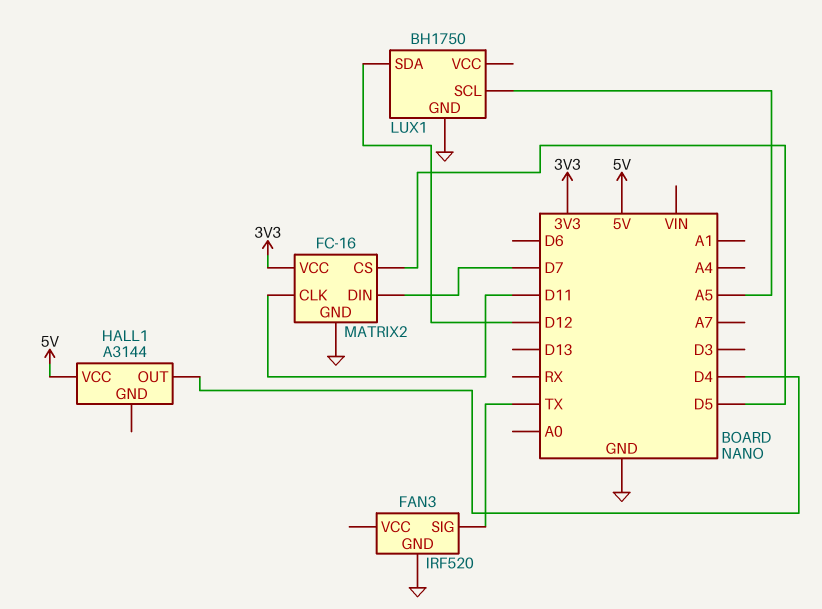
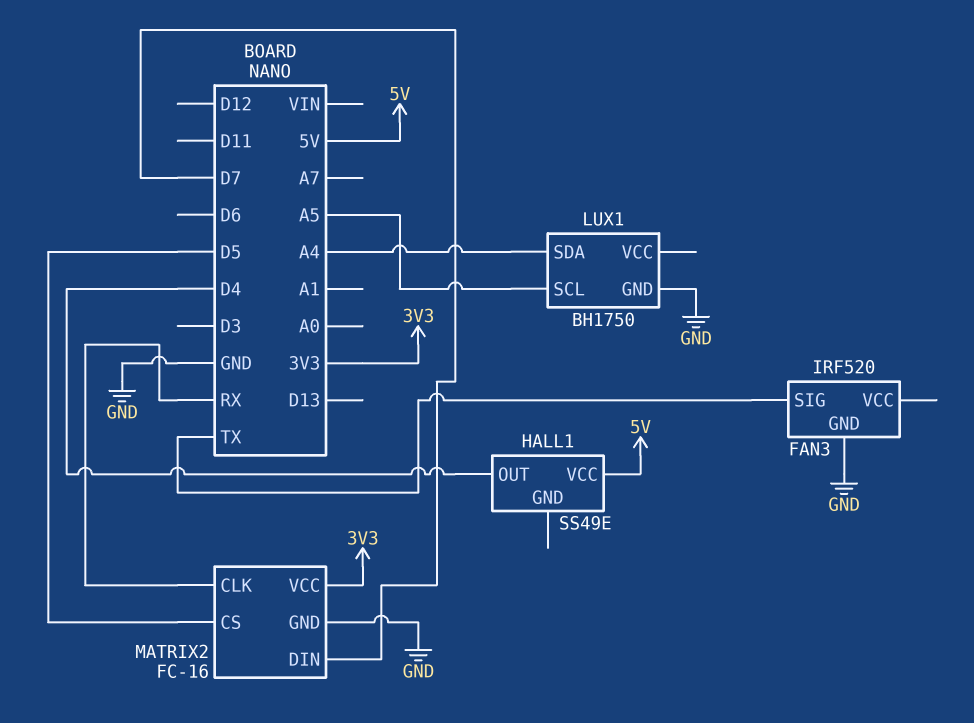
HALL1: A3144 -> SS49E
LUX1 pin SDA: D12 -> A4
MATRIX2 pin CLK: D11 -> RX

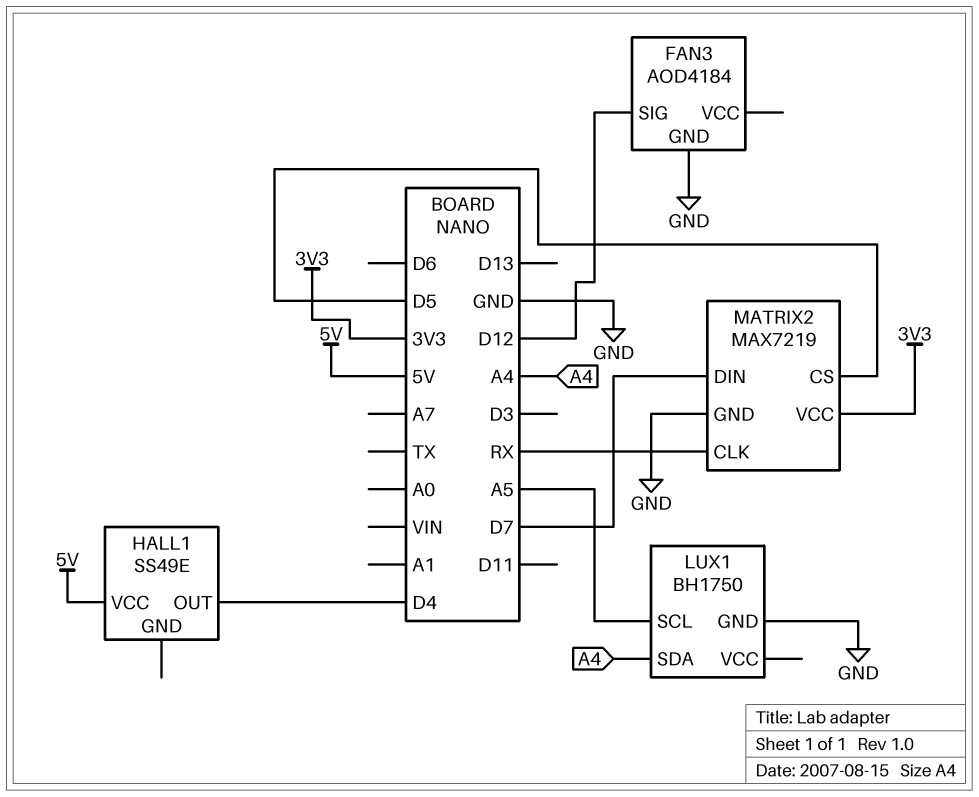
FAN3: IRF520 -> AOD4184
FAN3 pin SIG: TX -> D12
MATRIX2: FC-16 -> MAX7219

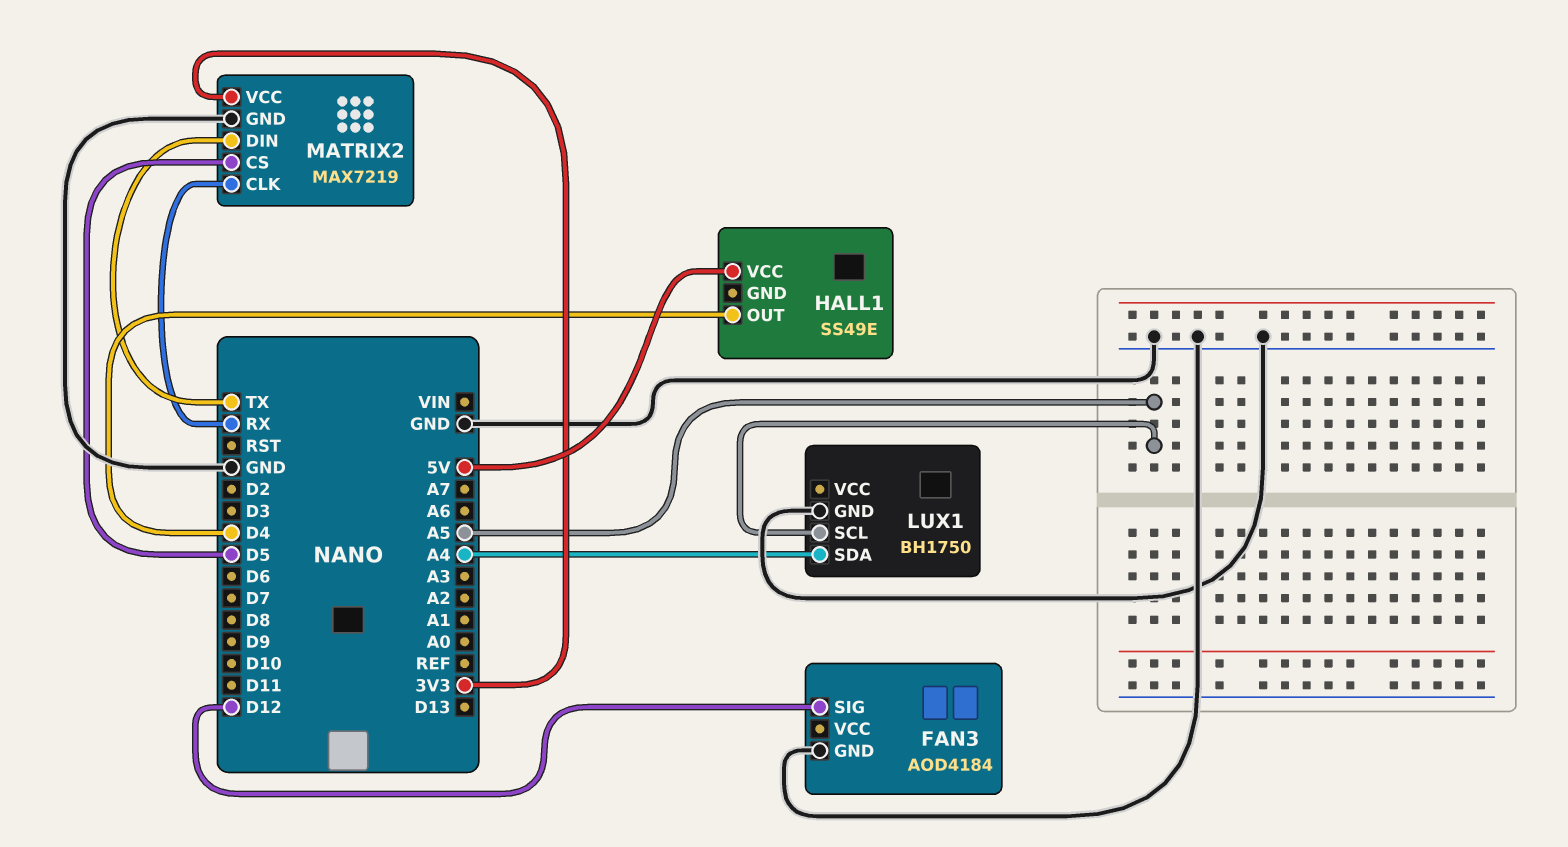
MATRIX2 pin DIN: D7 -> TX

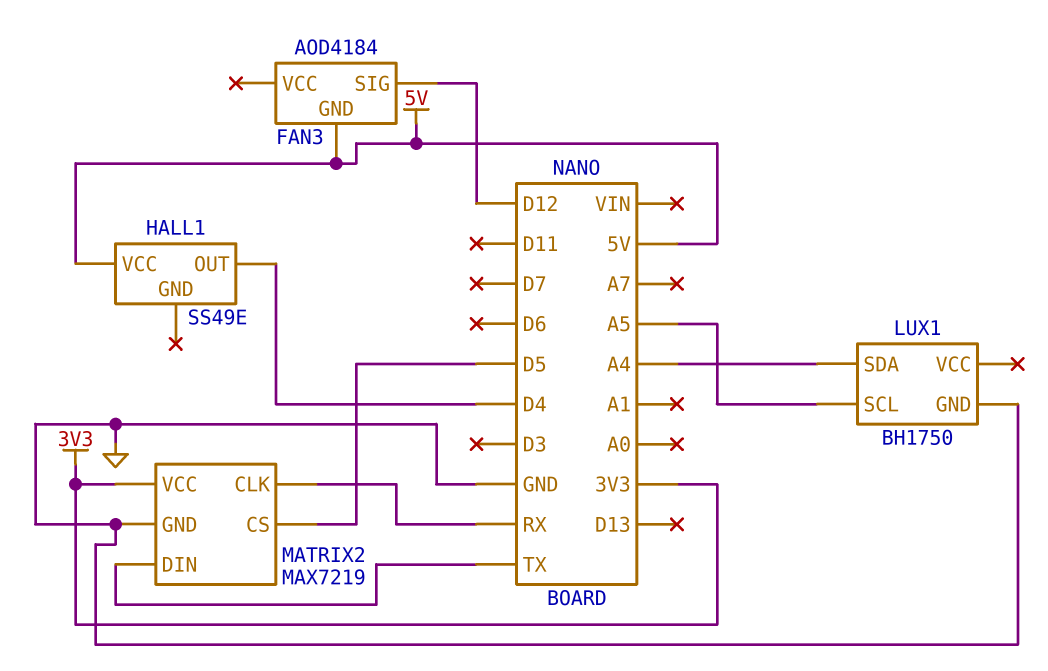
FAN3 pin GND: GND -> 5V

